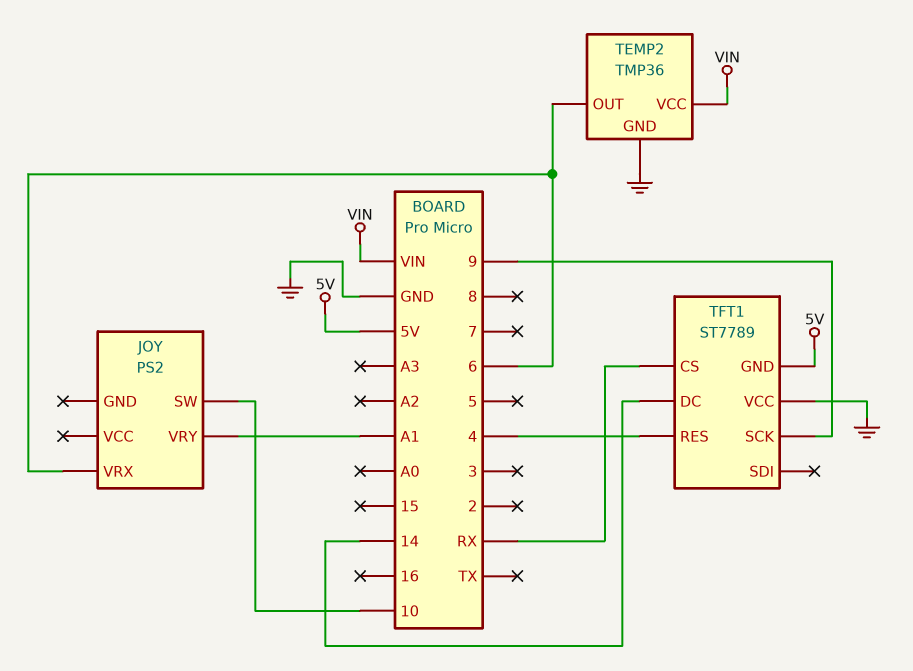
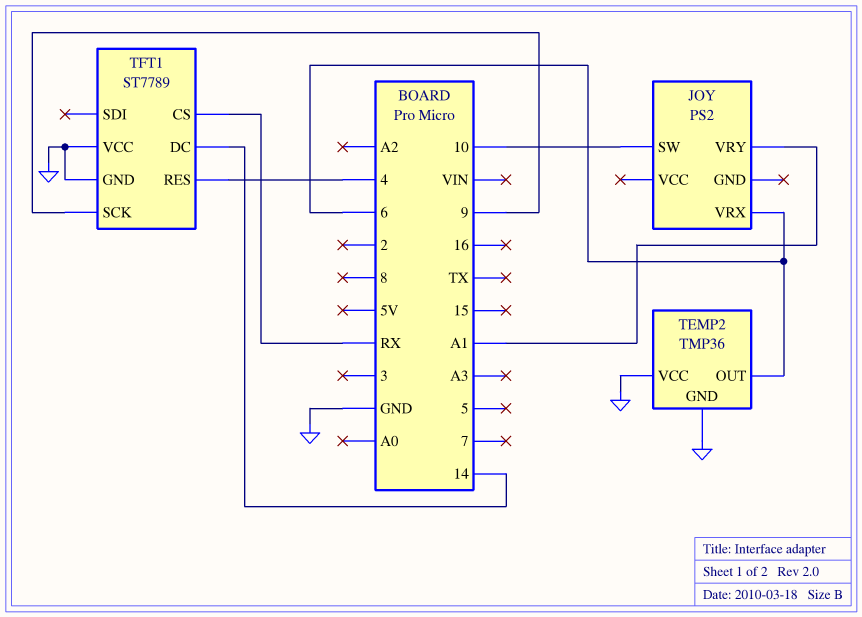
TEMP2 pin VCC: VIN -> GND
TFT1 pin GND: 5V -> GND

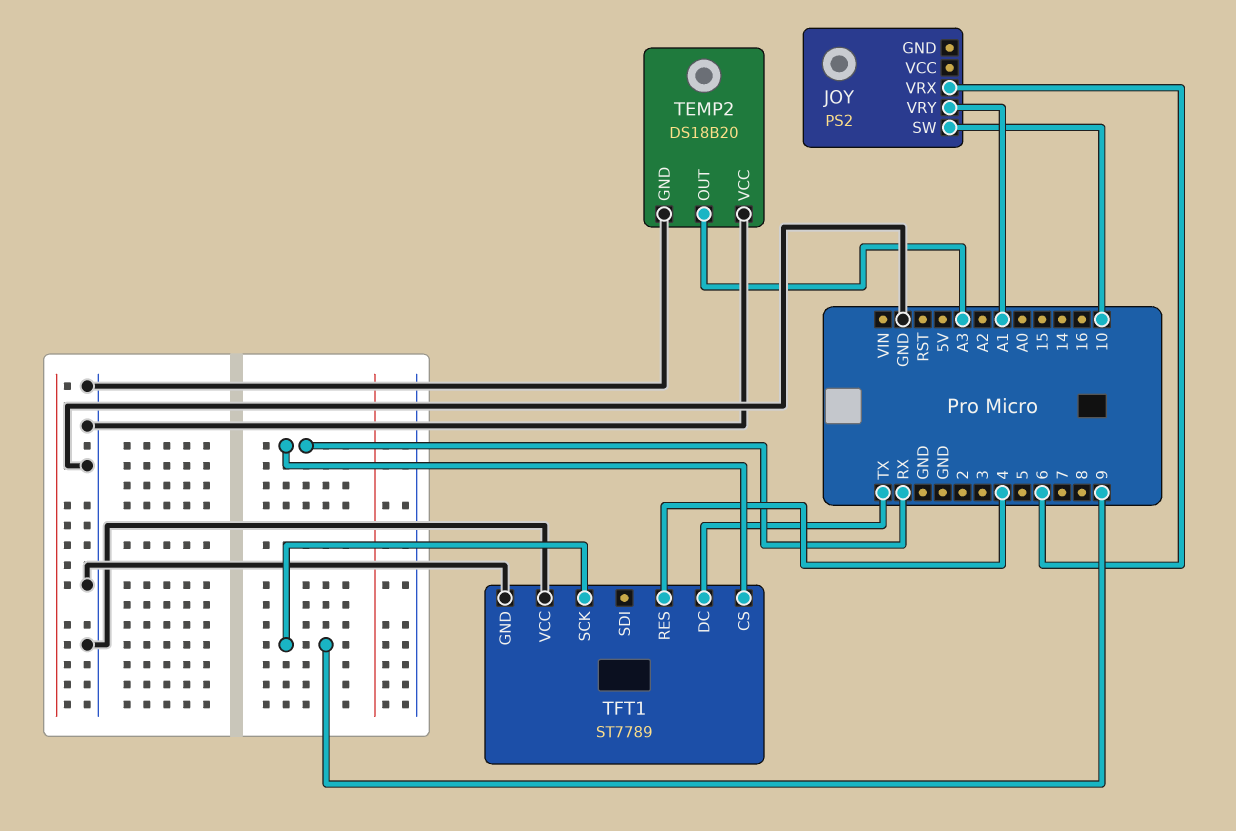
TEMP2: TMP36 -> DS18B20
TEMP2 pin OUT: 6 -> A3
TFT1 pin DC: 14 -> TX

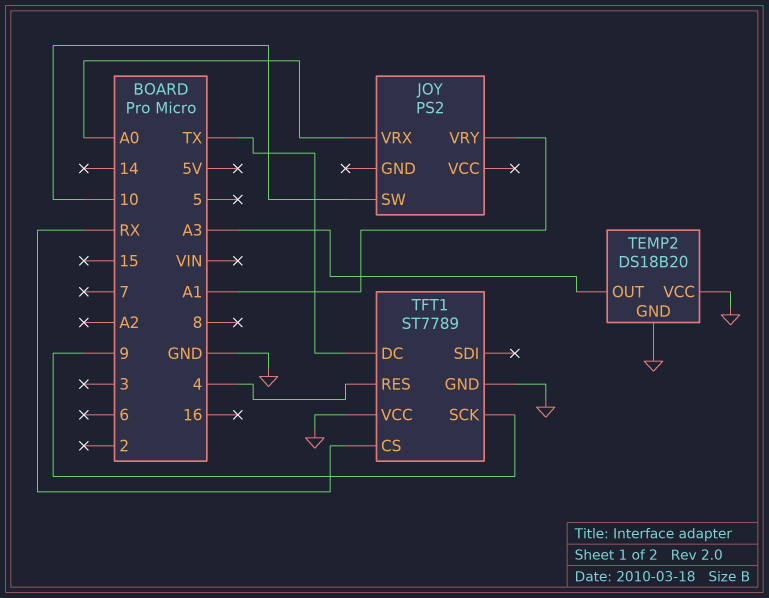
JOY pin VRX: 6 -> A0

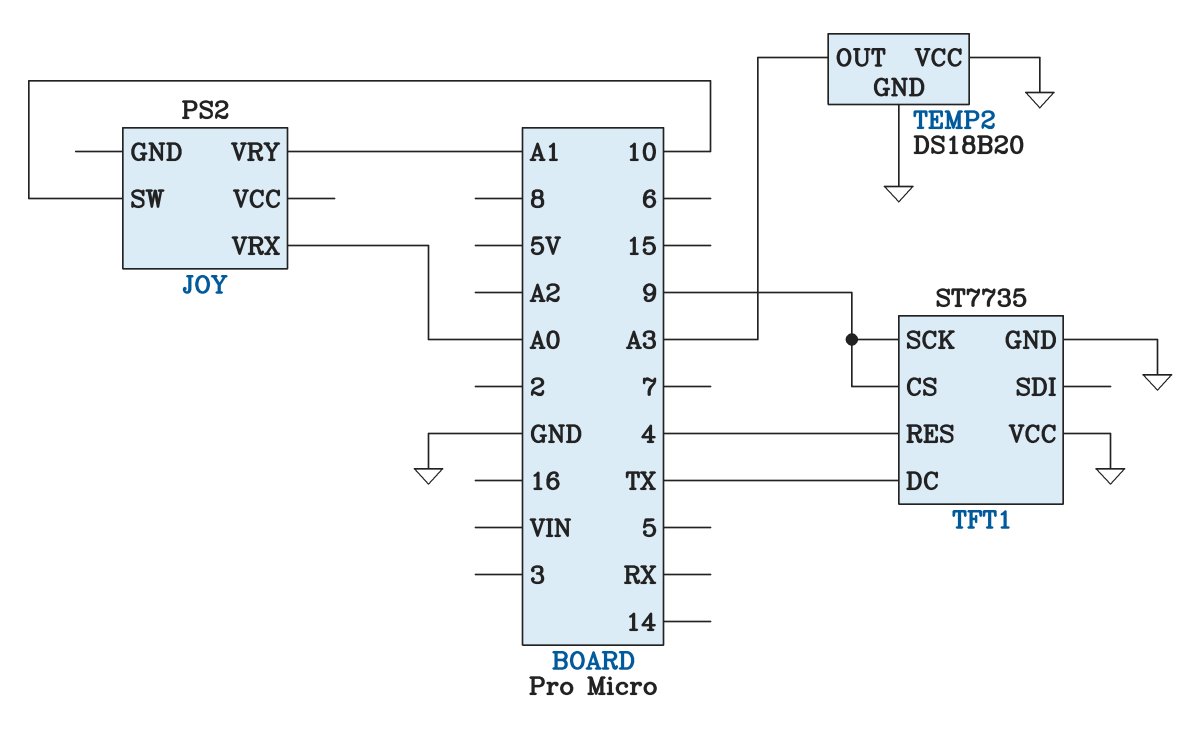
TFT1: ST7789 -> ST7735
TFT1 pin CS: RX -> 9

